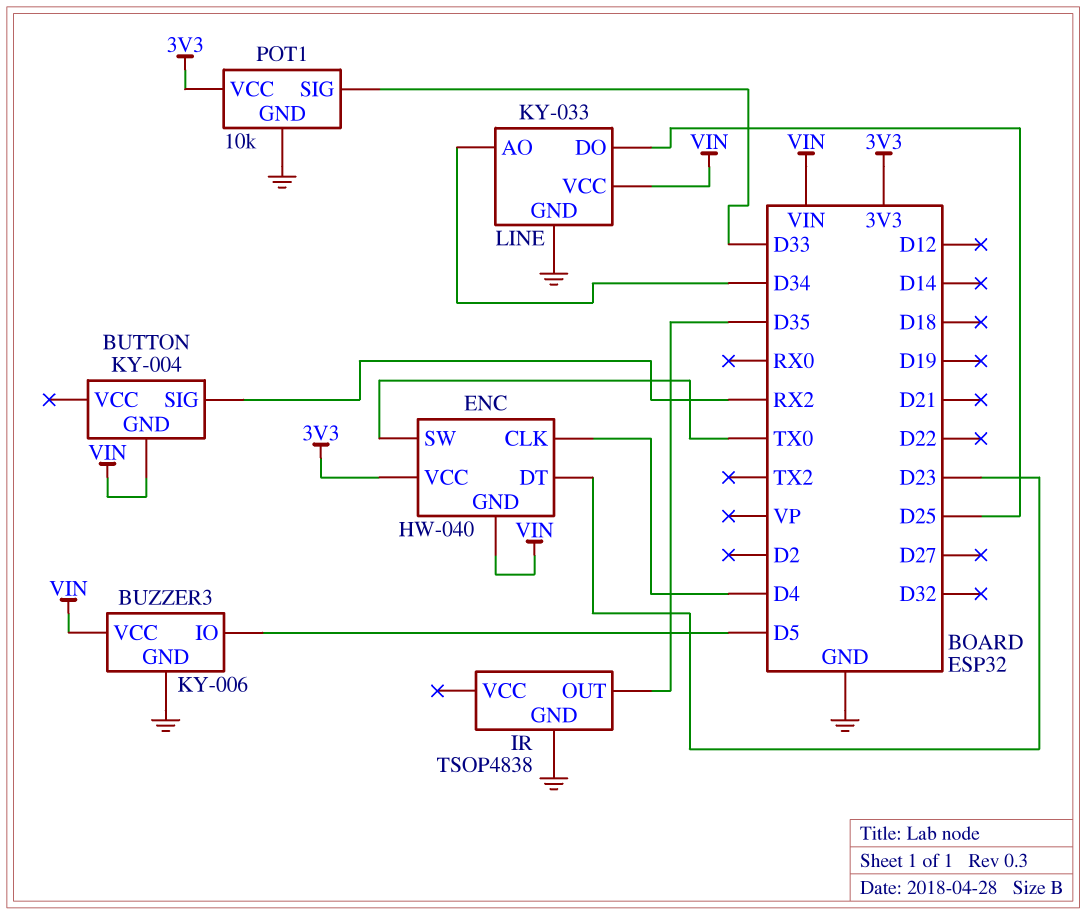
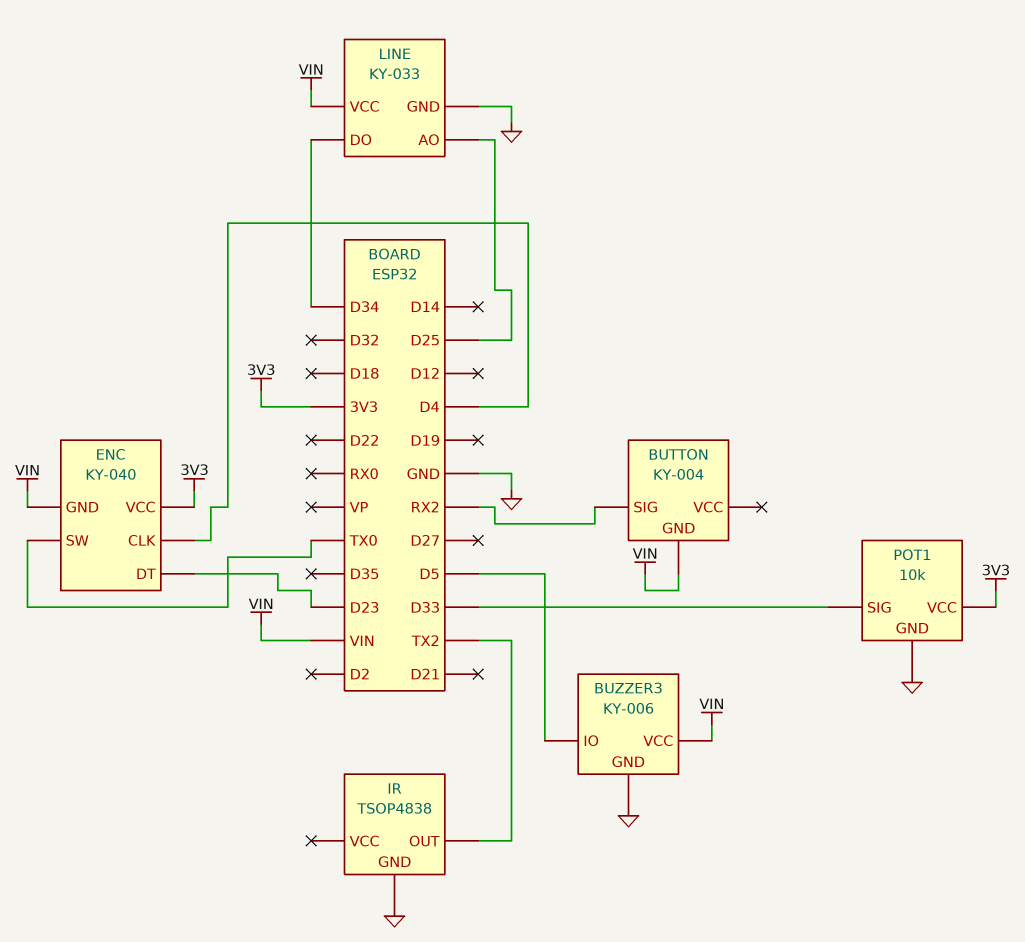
ENC: HW-040 -> KY-040
IR pin OUT: D35 -> TX2
LINE pin AO: D34 -> D25
LINE pin DO: D25 -> D34

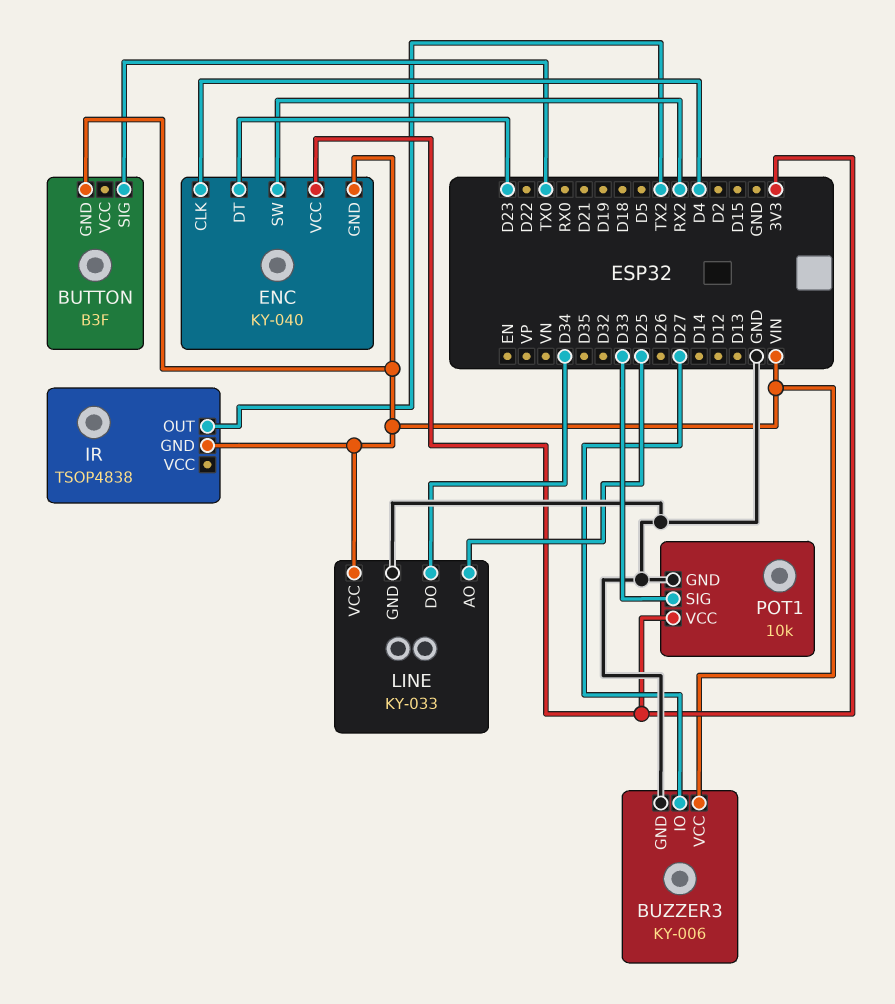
BUTTON: KY-004 -> B3F
BUTTON pin SIG: RX2 -> TX0
BUZZER3 pin IO: D5 -> D27
ENC pin SW: TX0 -> RX2
IR pin GND: GND -> VIN

